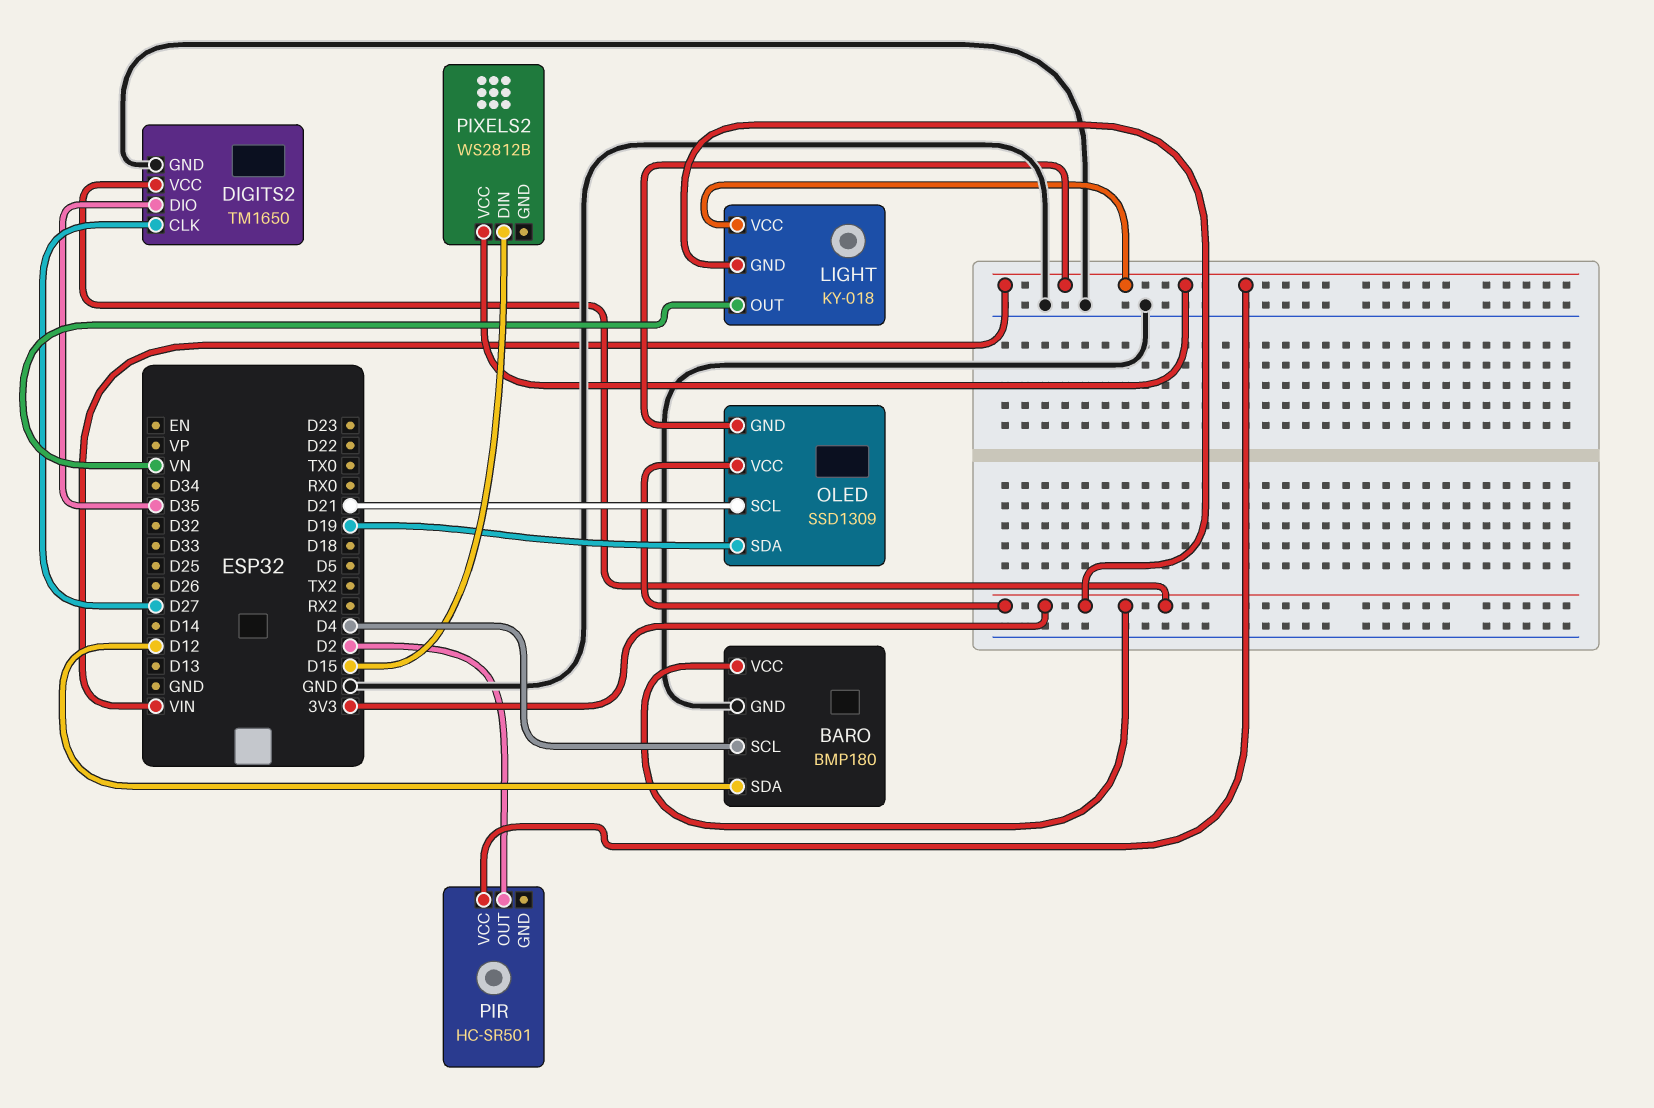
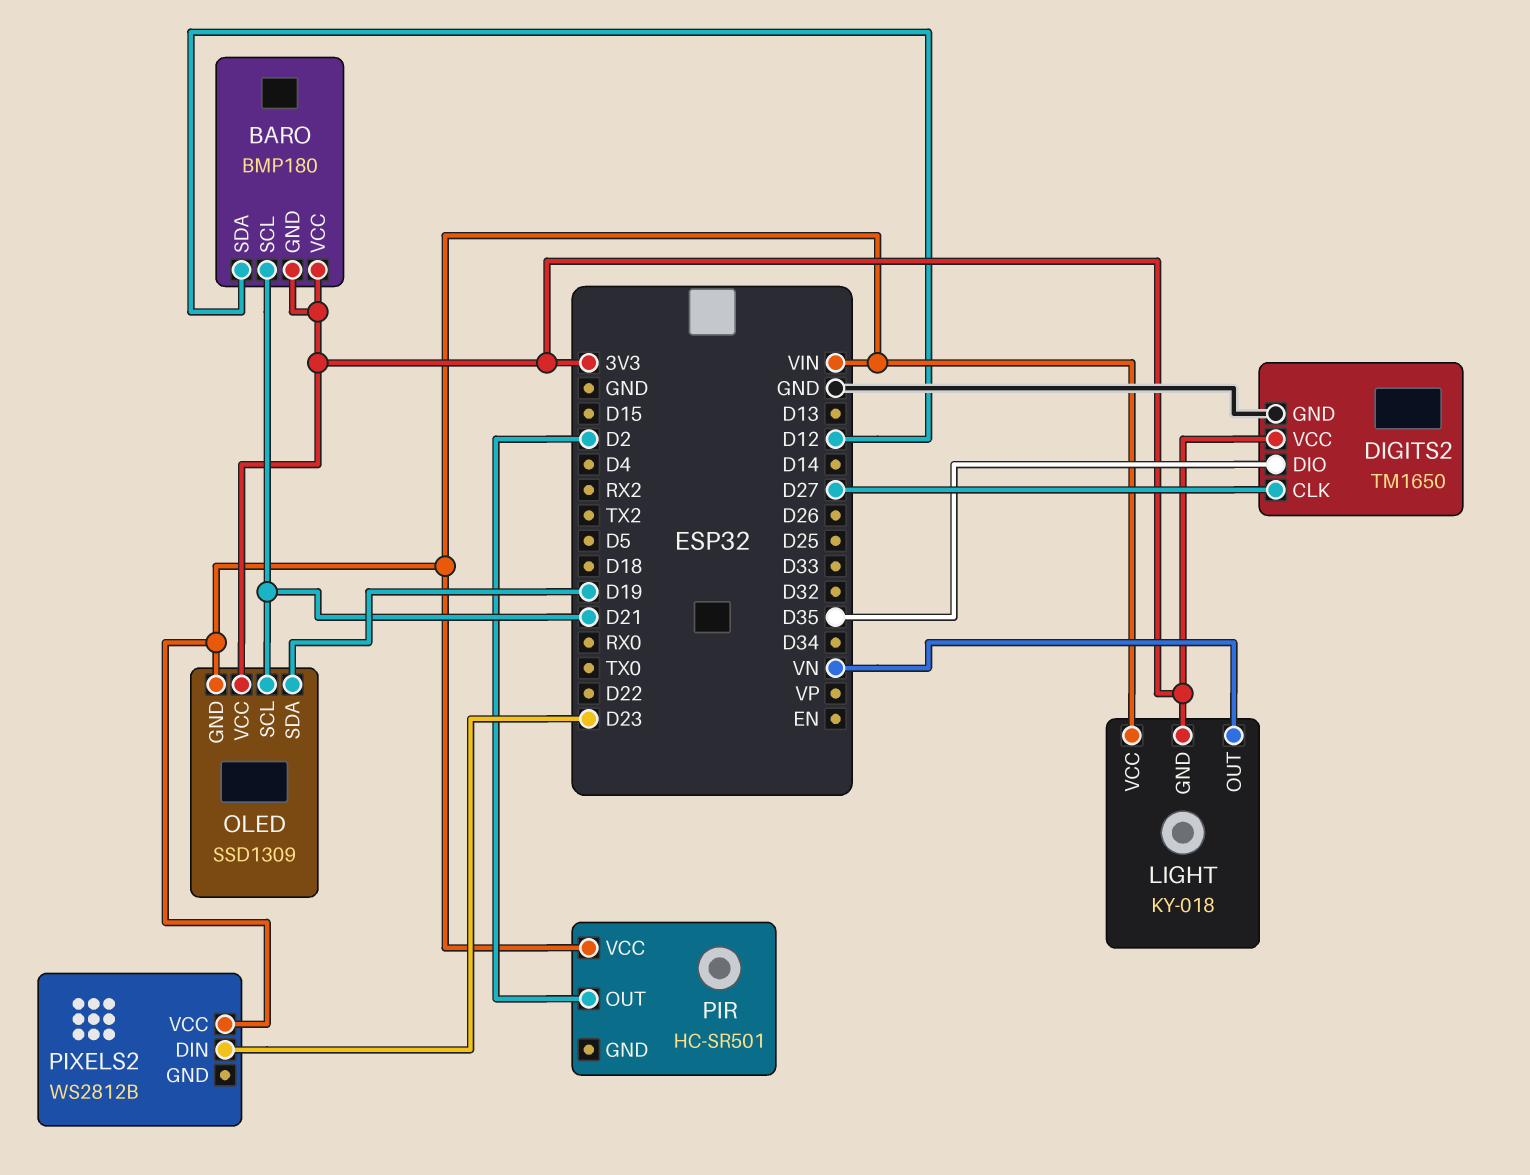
BARO pin GND: GND -> 3V3
BARO pin SCL: D4 -> D21
PIXELS2 pin DIN: D15 -> D23

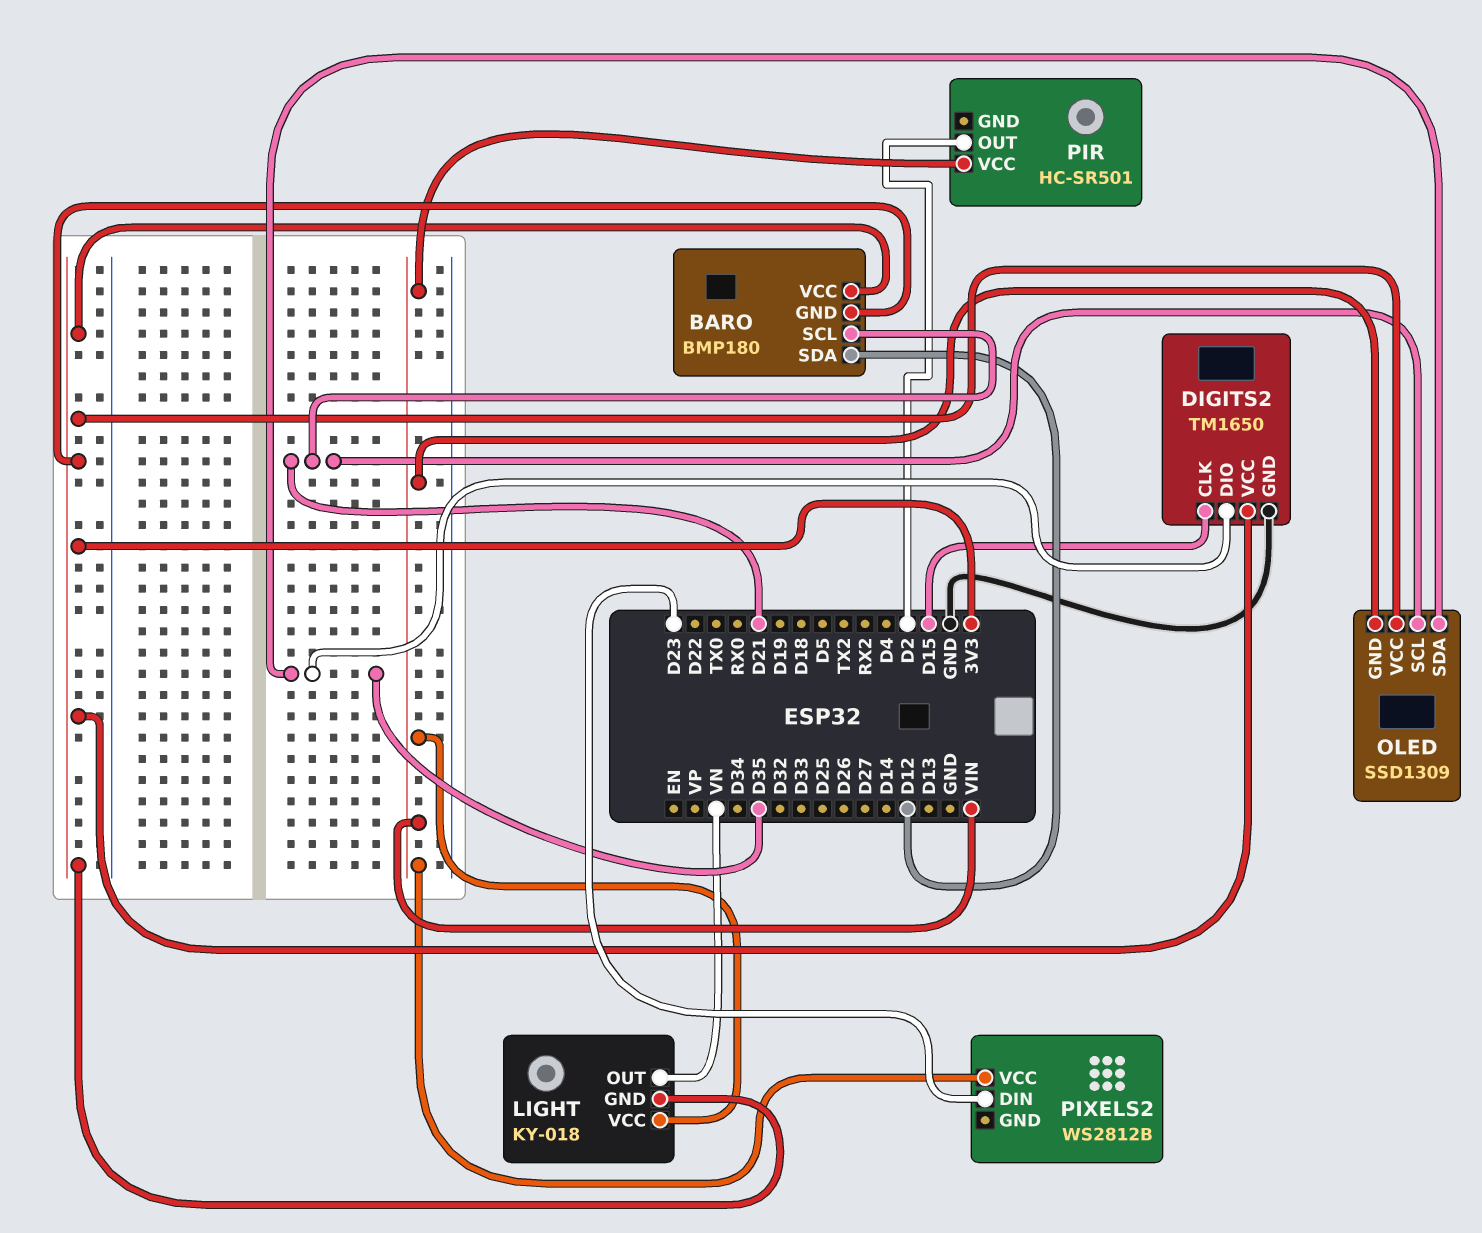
DIGITS2 pin CLK: D27 -> D15
OLED pin SDA: D19 -> D35

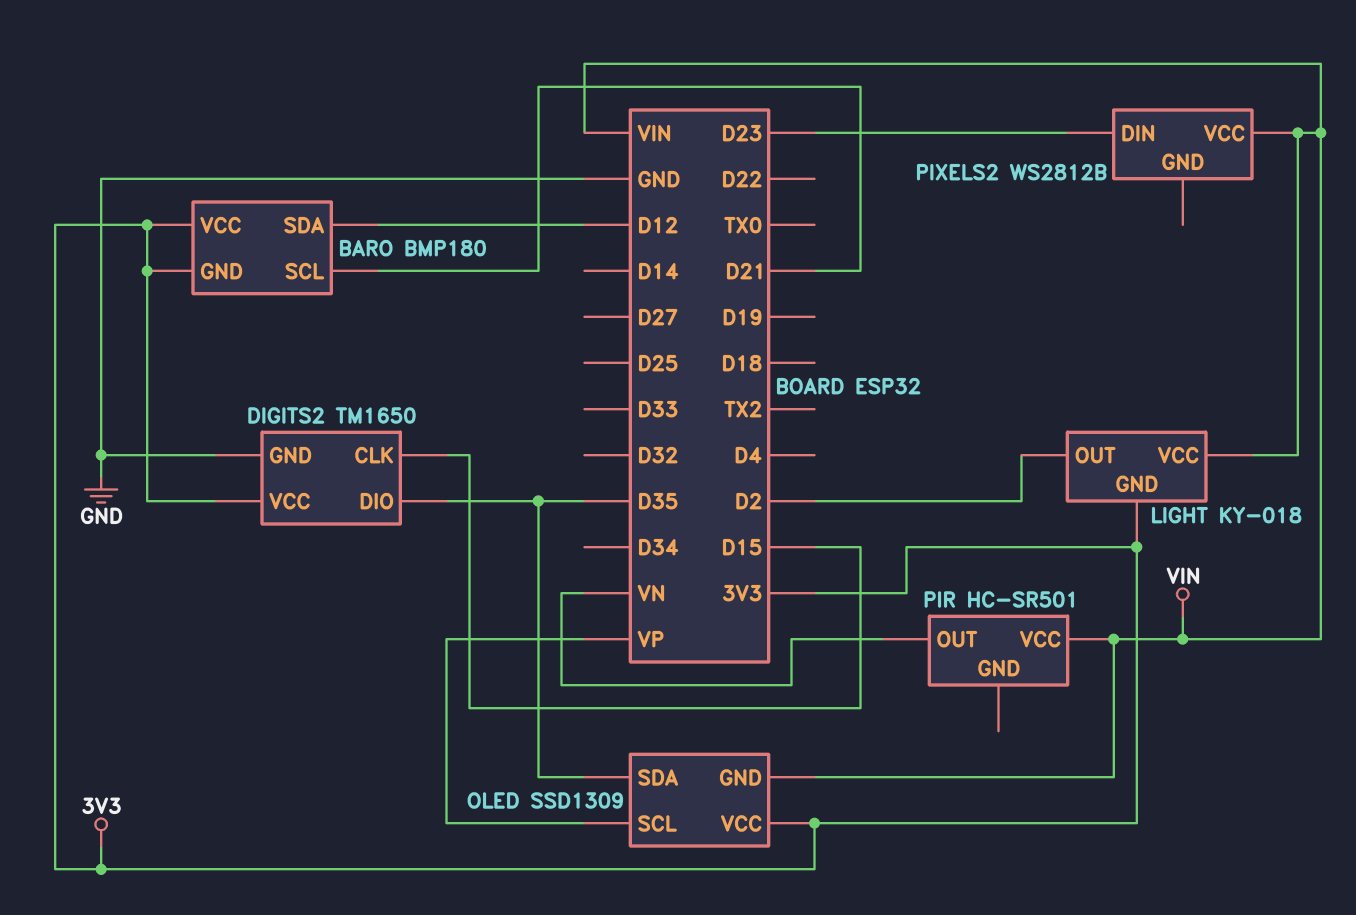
LIGHT pin OUT: VN -> D2
OLED pin SCL: D21 -> VP
PIR pin OUT: D2 -> VN

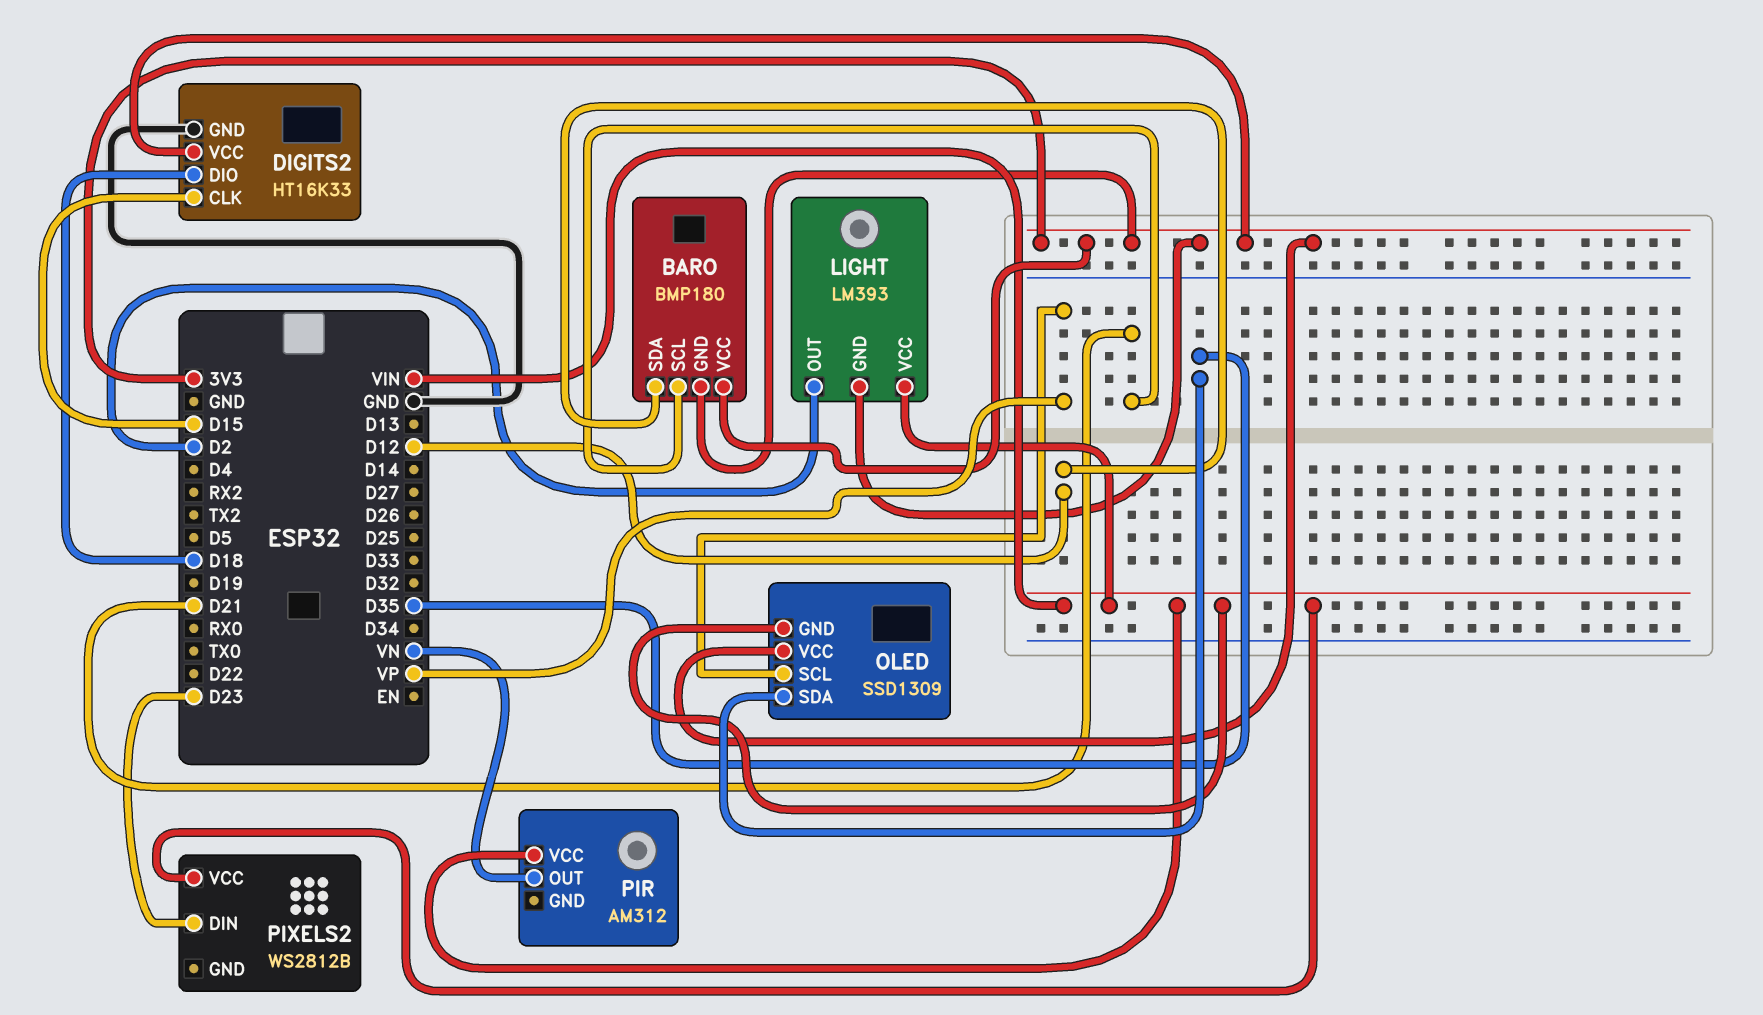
DIGITS2: TM1650 -> HT16K33
DIGITS2 pin DIO: D35 -> D18
LIGHT: KY-018 -> LM393
PIR: HC-SR501 -> AM312

